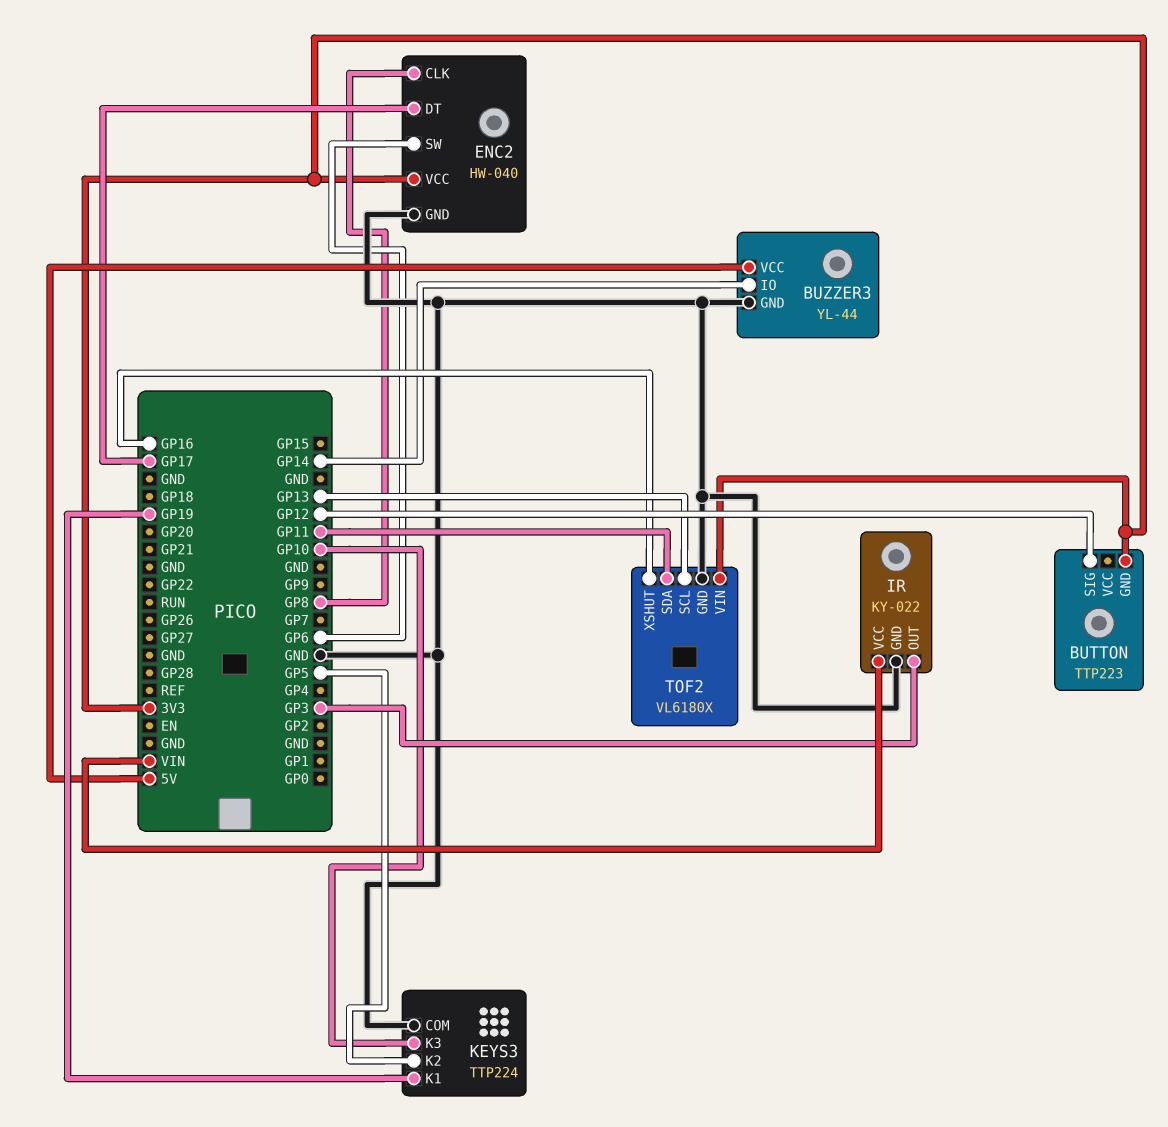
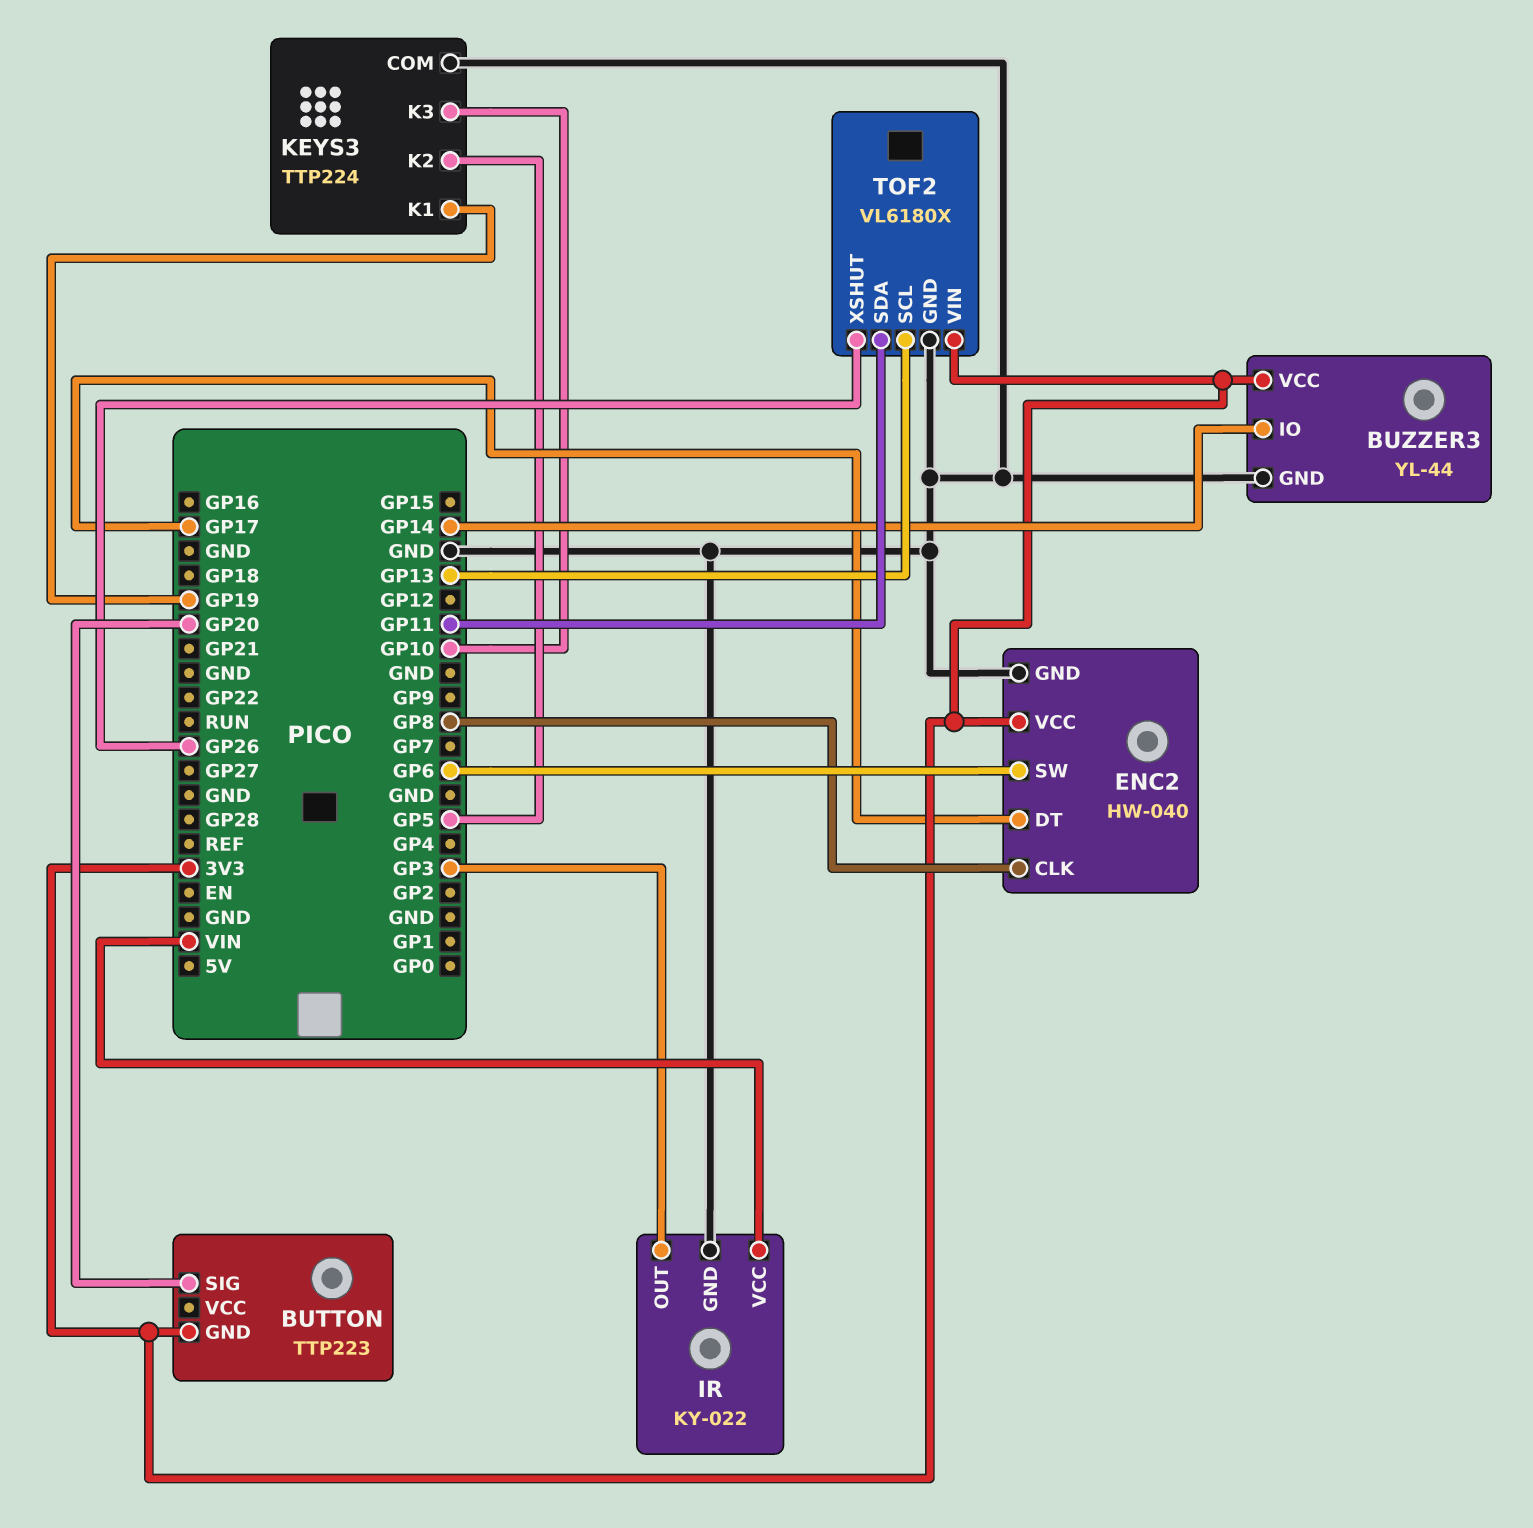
BUTTON pin SIG: GP12 -> GP20
BUZZER3 pin VCC: 5V -> 3V3
TOF2 pin XSHUT: GP16 -> GP26

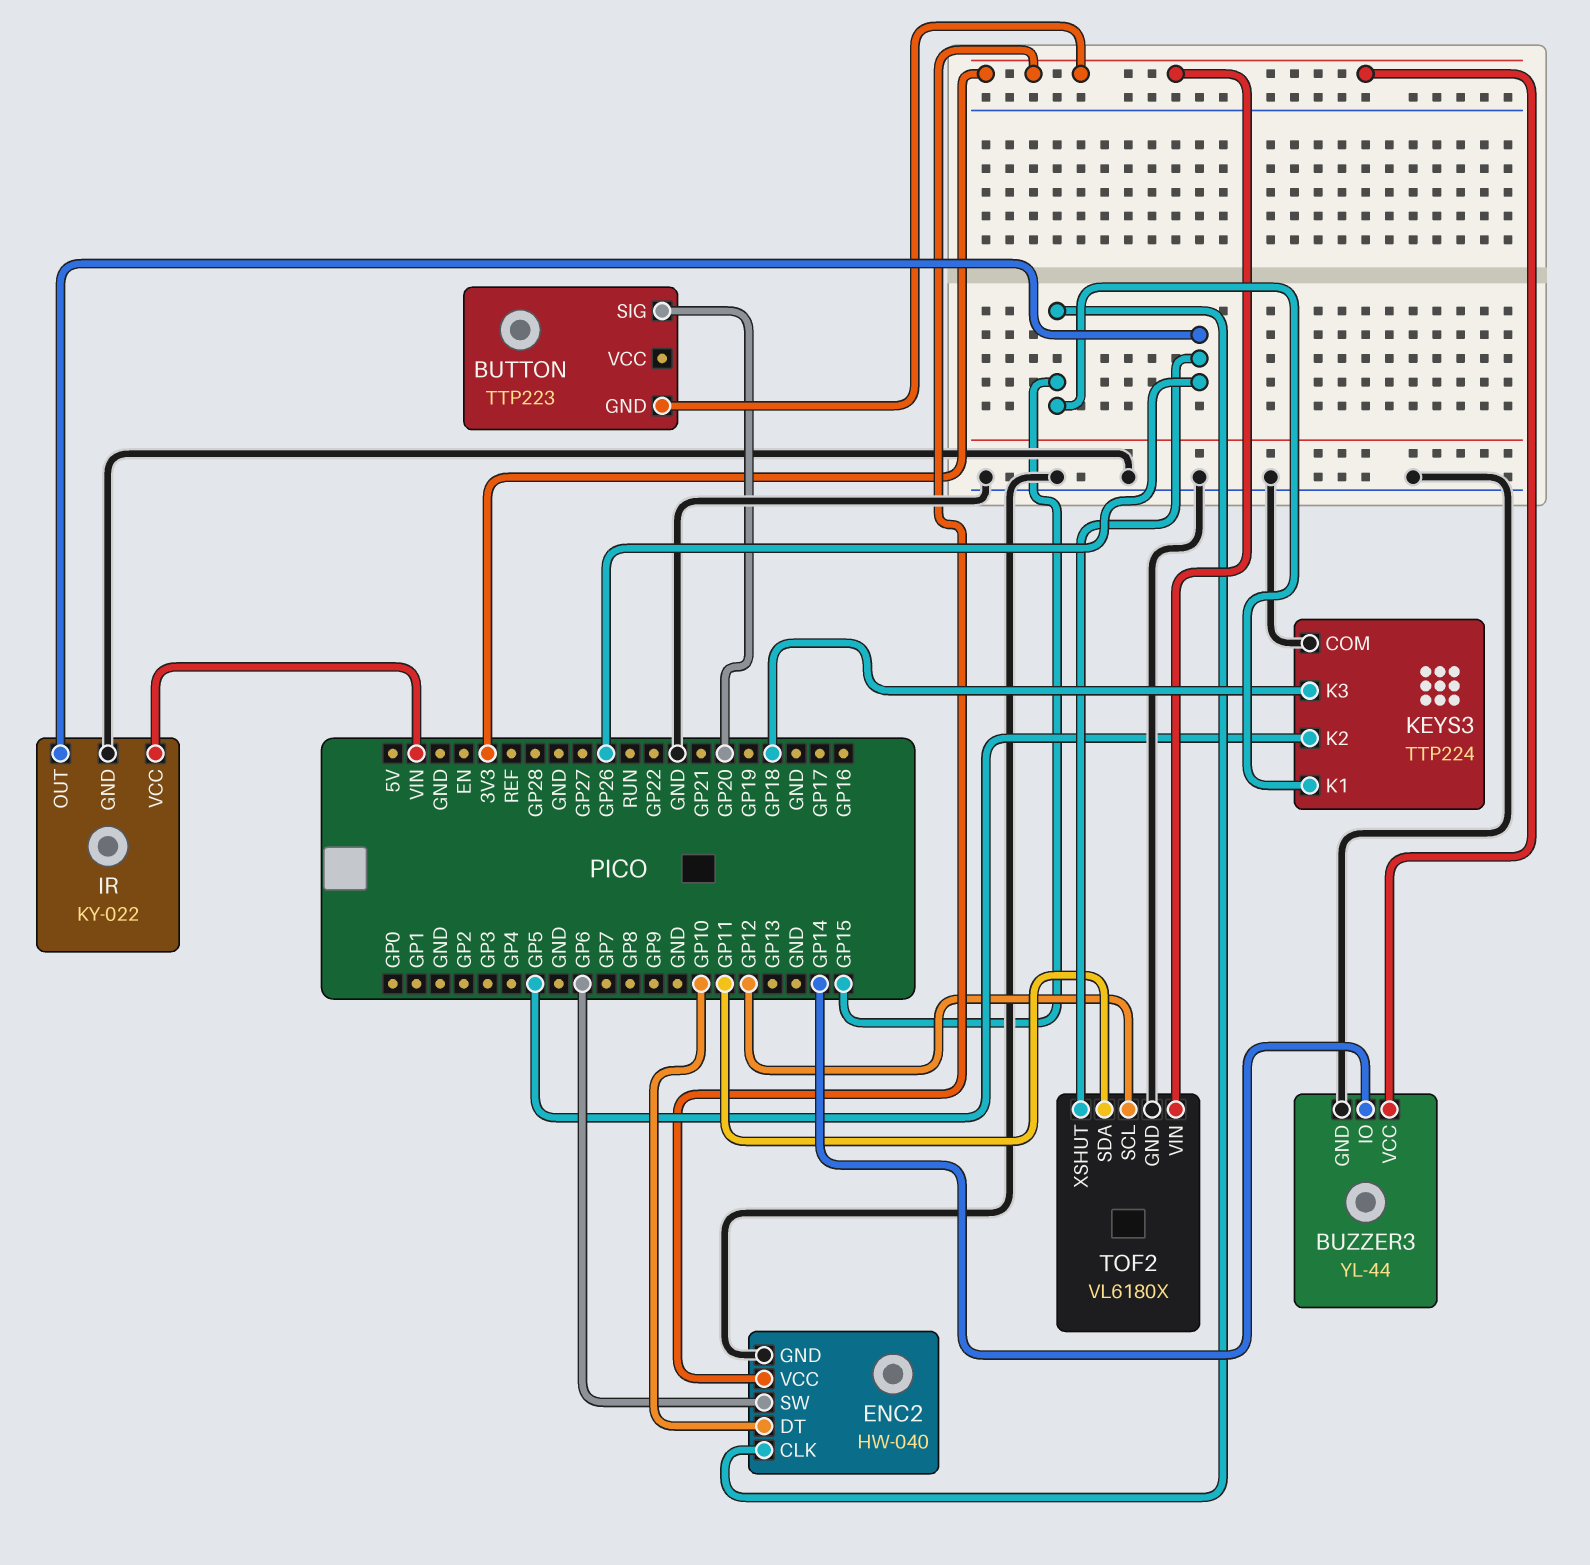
ENC2 pin CLK: GP8 -> GP15
ENC2 pin DT: GP17 -> GP10
IR pin OUT: GP3 -> GP26
KEYS3 pin K1: GP19 -> GP15
KEYS3 pin K3: GP10 -> GP18
TOF2 pin SCL: GP13 -> GP12

